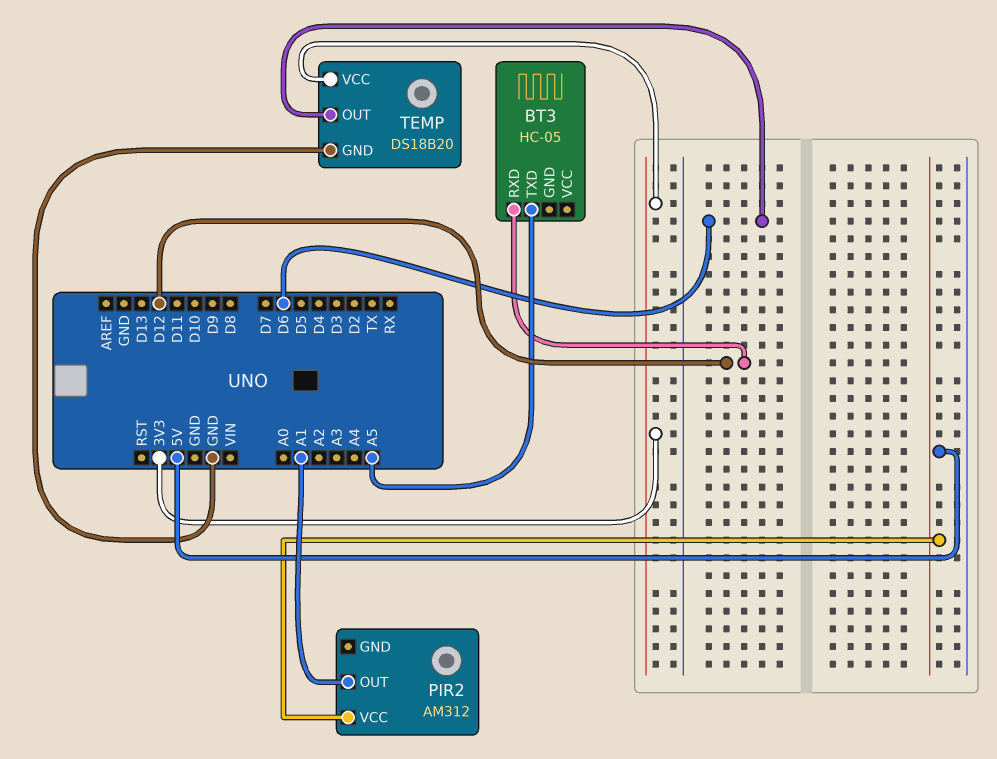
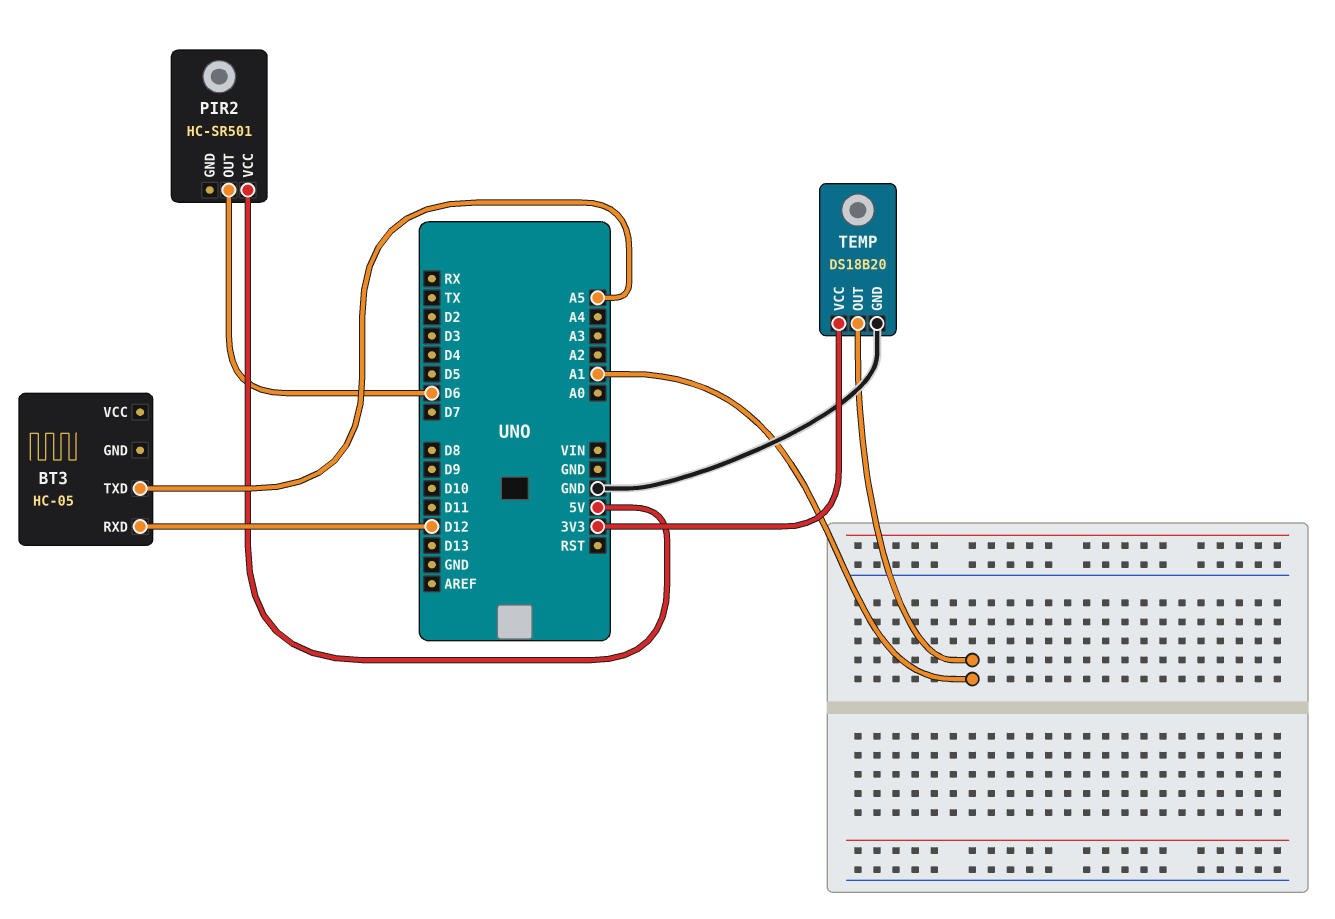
PIR2: AM312 -> HC-SR501
PIR2 pin OUT: A1 -> D6
TEMP pin OUT: D6 -> A1

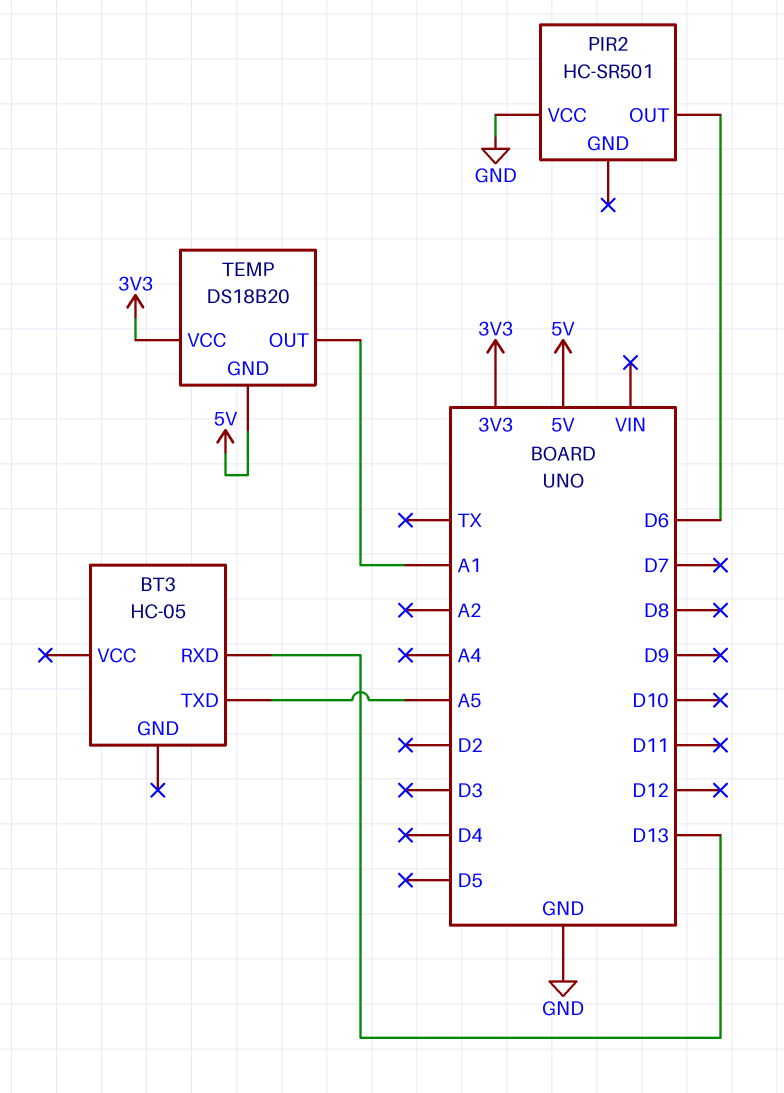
BT3 pin RXD: D12 -> D13
PIR2 pin VCC: 5V -> GND
TEMP pin GND: GND -> 5V

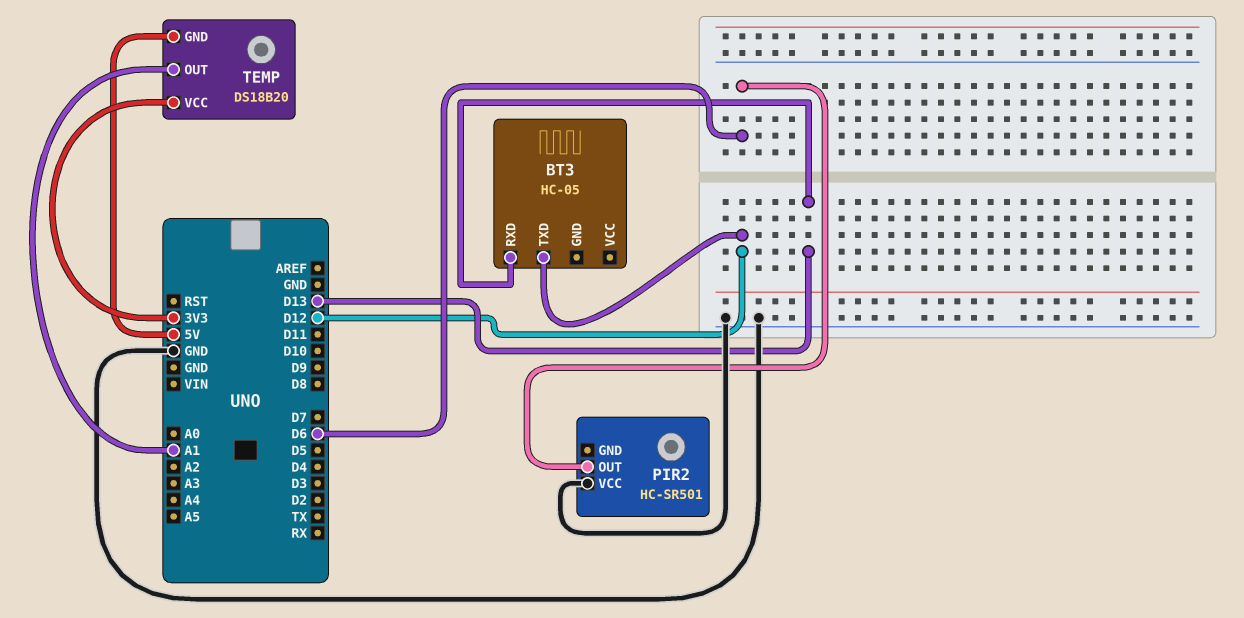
BT3 pin TXD: A5 -> D12

